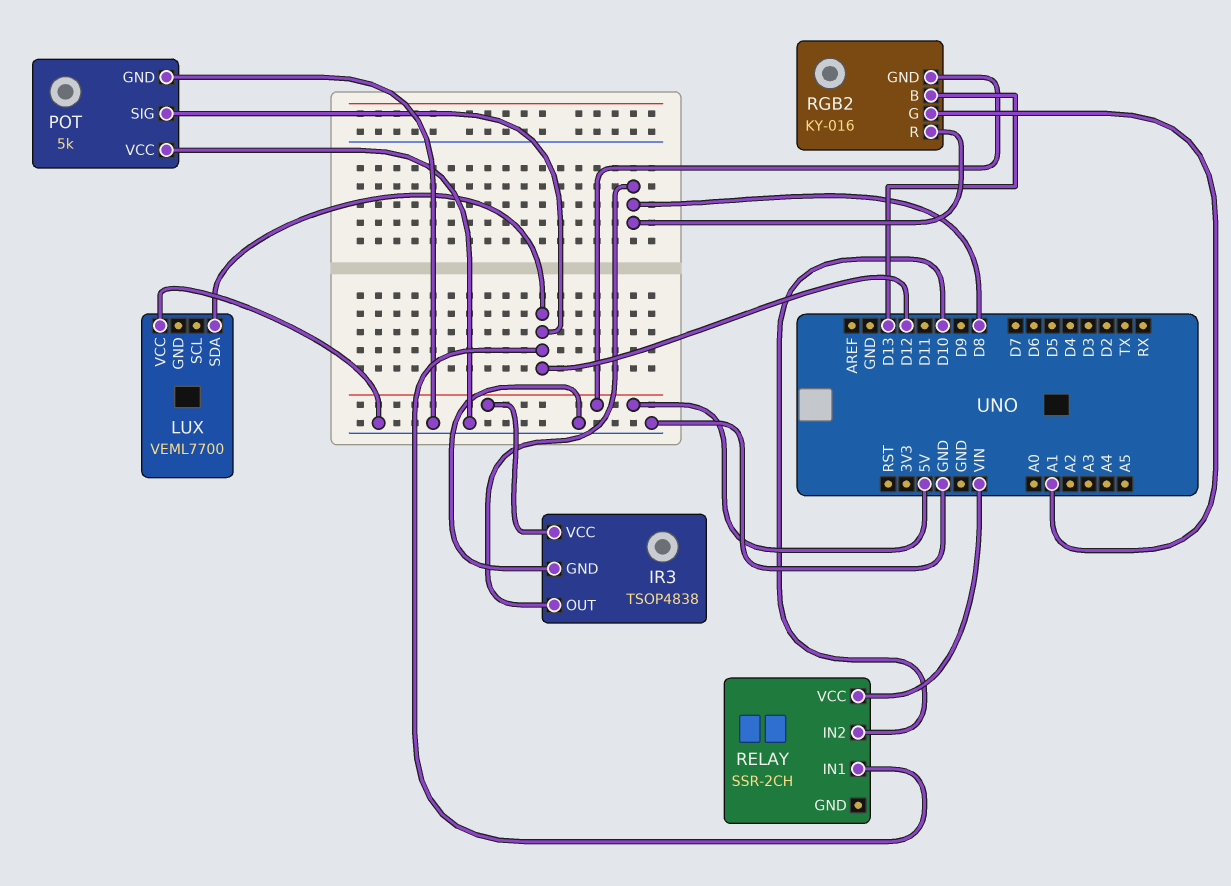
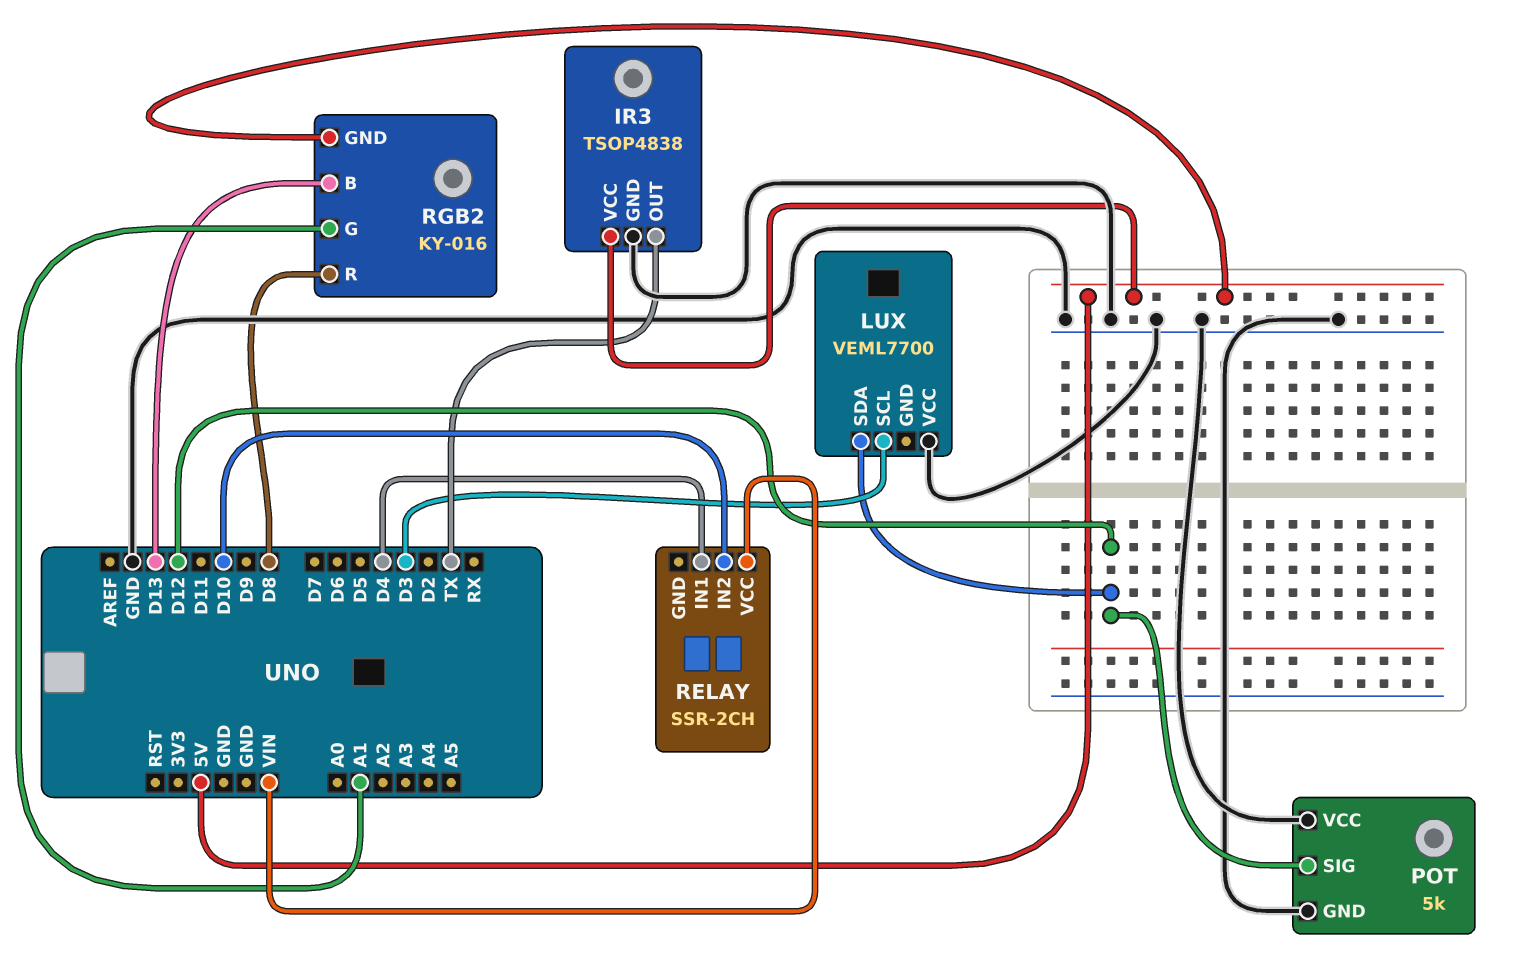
IR3 pin OUT: D8 -> TX
LUX pin SCL: none -> D3
RELAY pin IN1: D12 -> D4

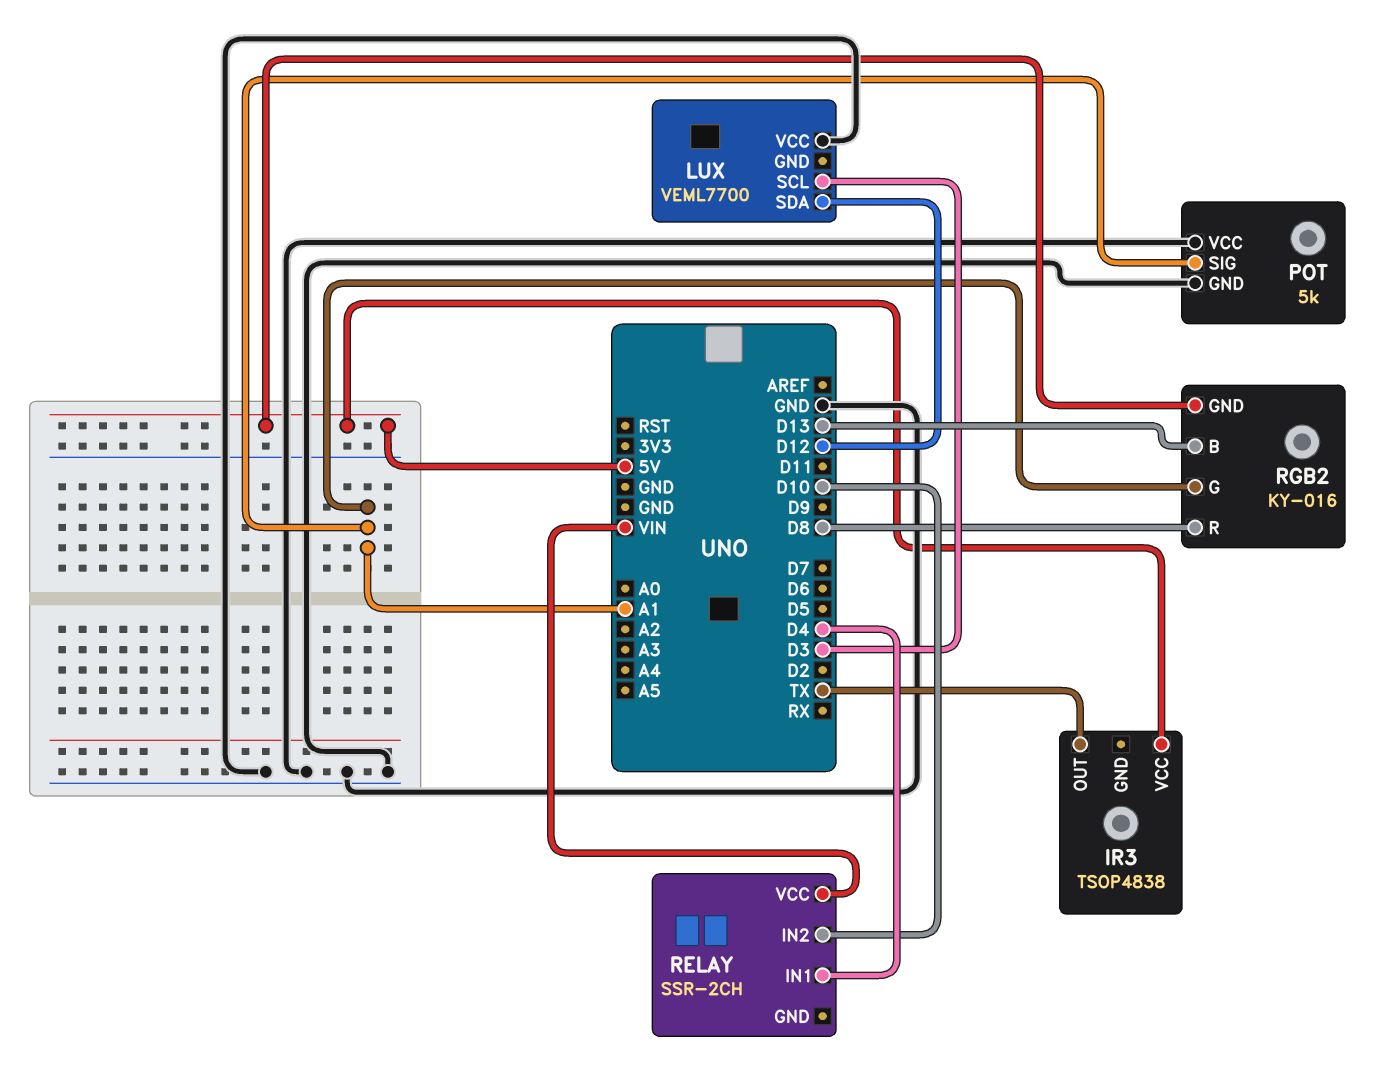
IR3 pin GND: GND -> none
POT pin SIG: D12 -> A1

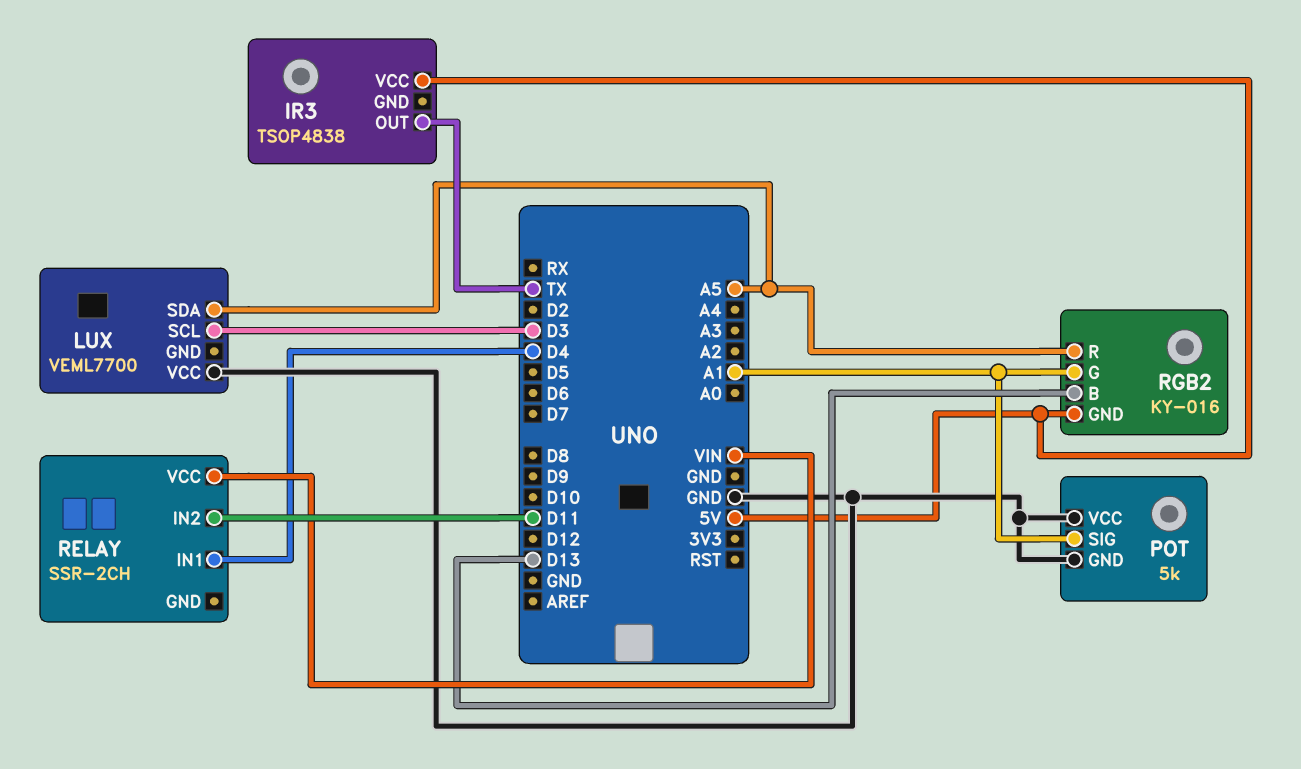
LUX pin SDA: D12 -> A5
RELAY pin IN2: D10 -> D11
RGB2 pin R: D8 -> A5

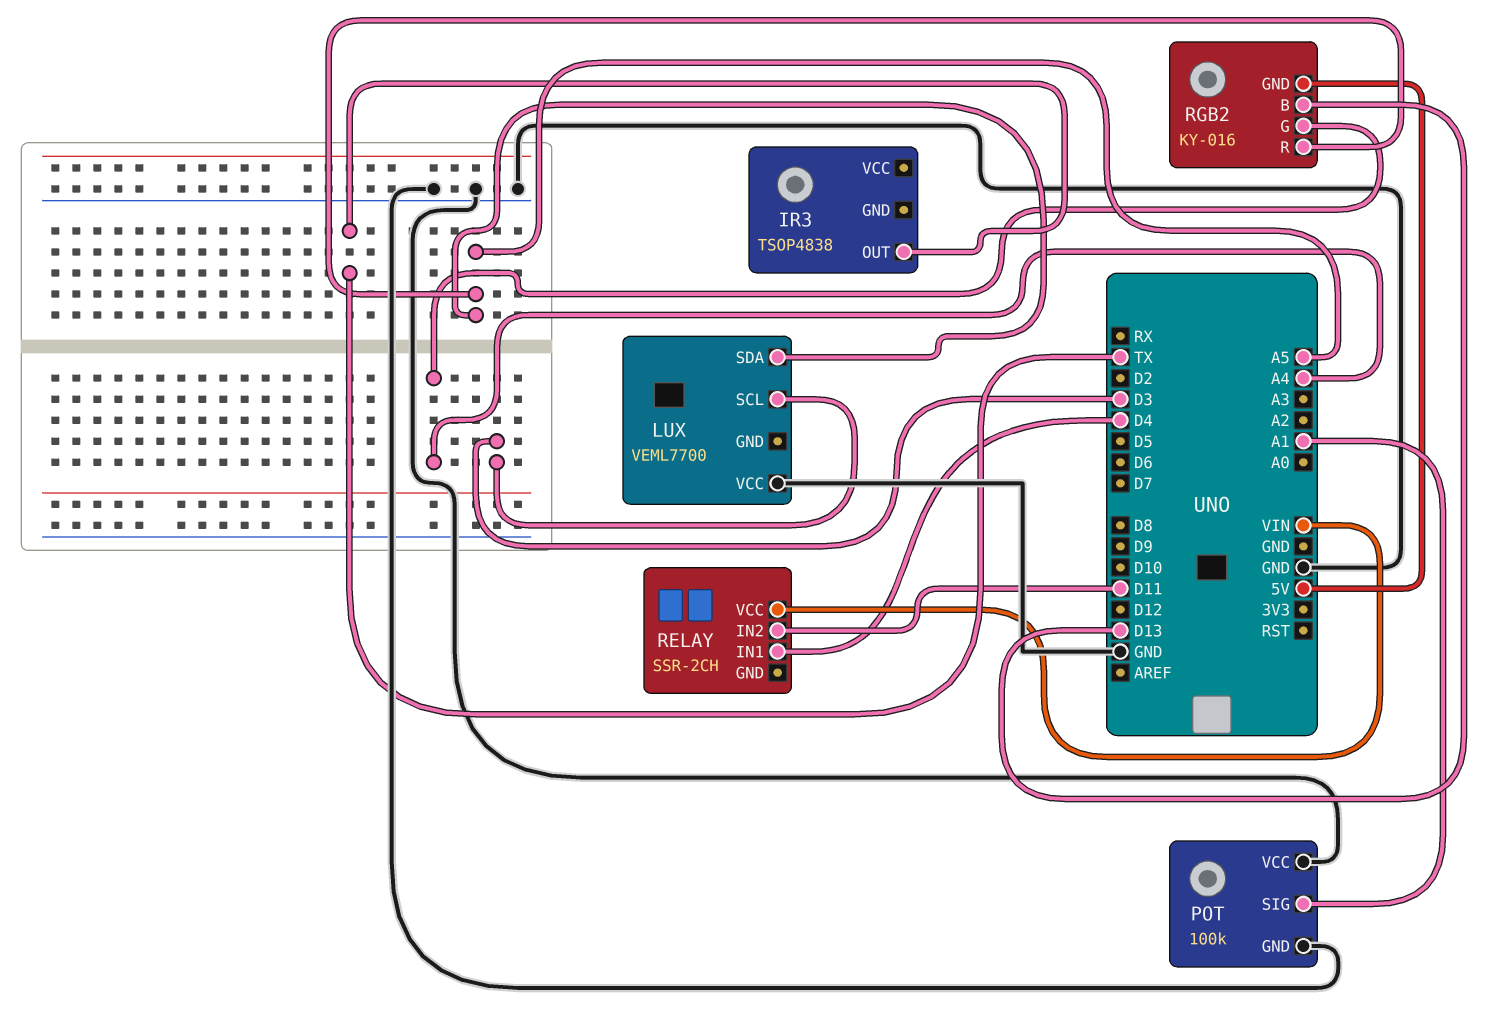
IR3 pin VCC: 5V -> none
POT: 5k -> 100k
RGB2 pin G: A1 -> A4

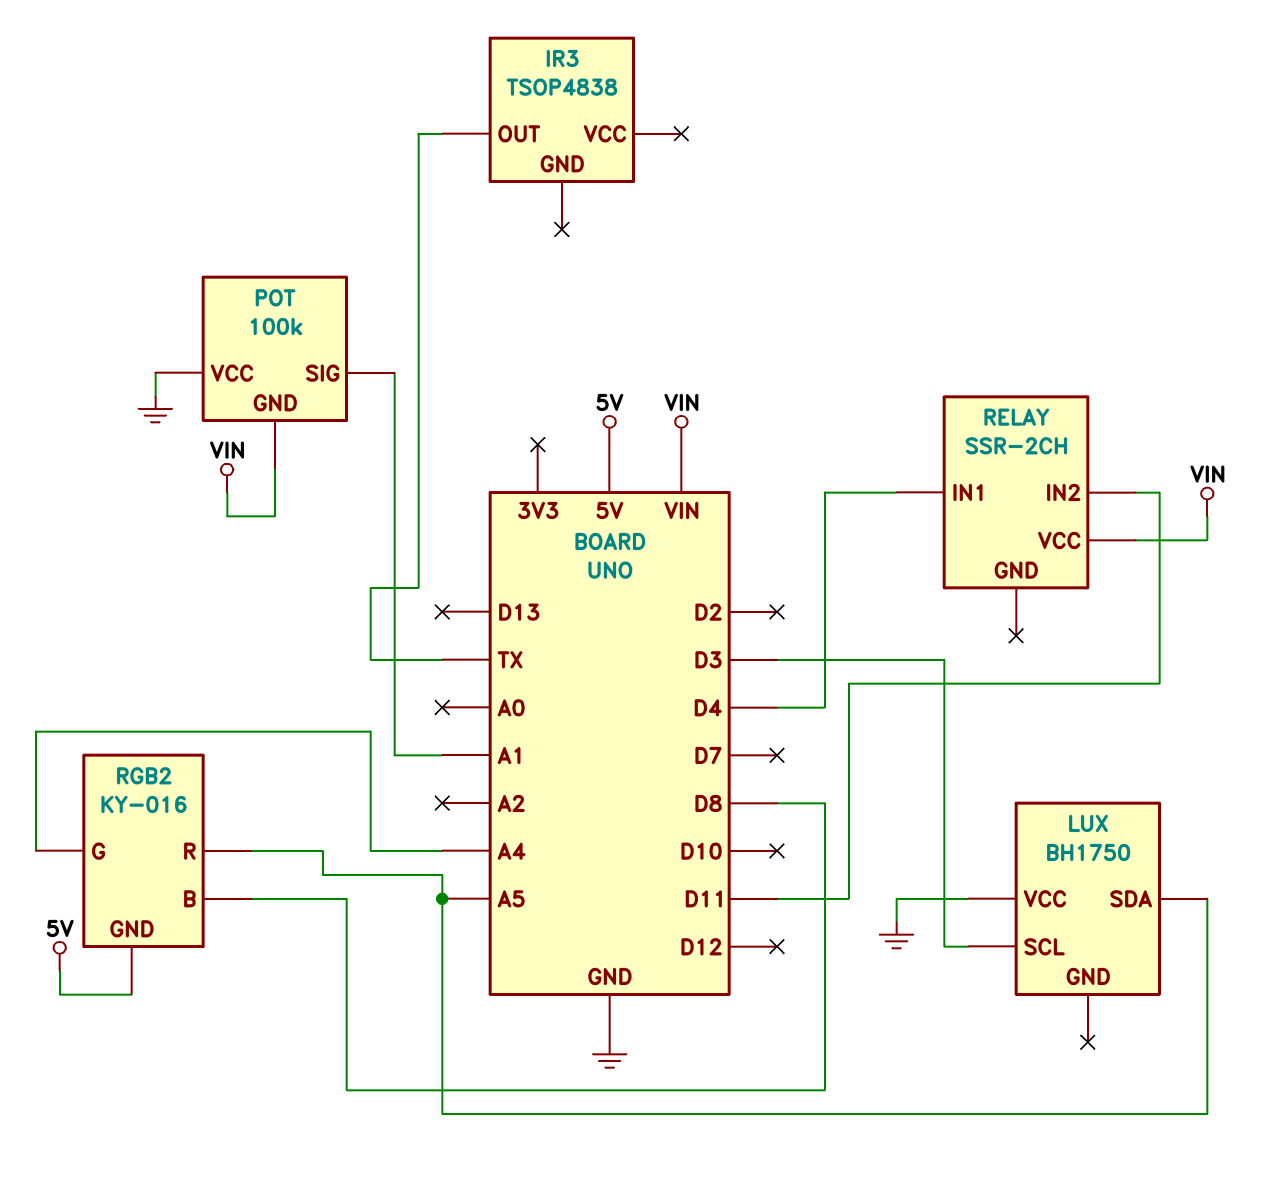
LUX: VEML7700 -> BH1750
POT pin GND: GND -> VIN
RGB2 pin B: D13 -> D8

